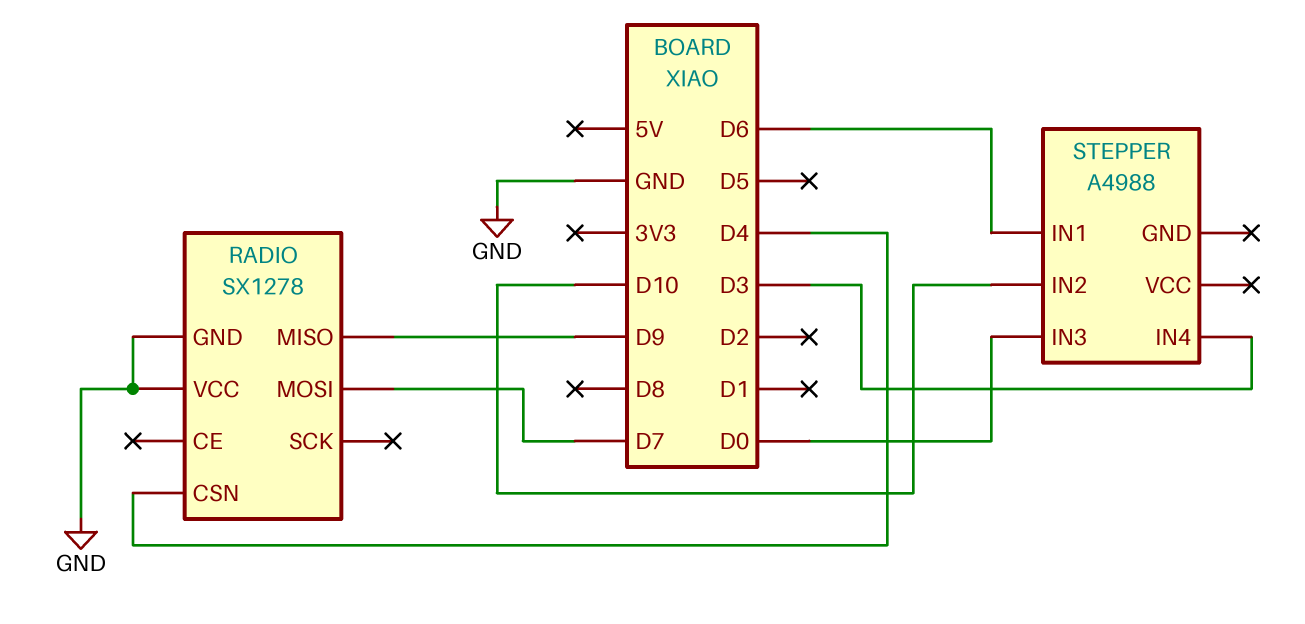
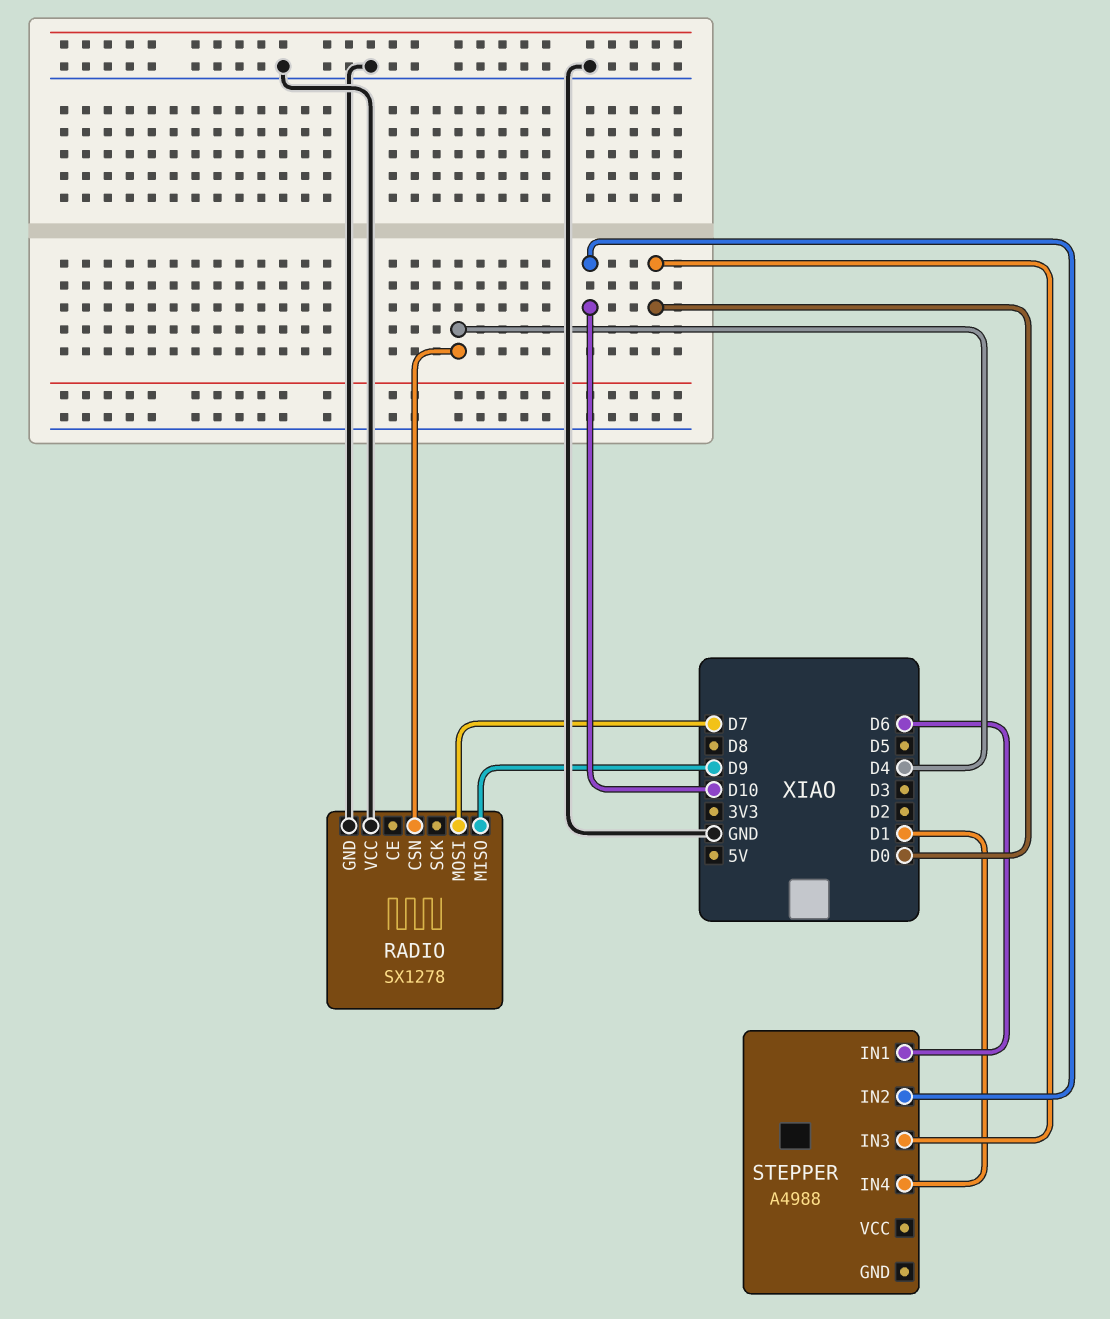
STEPPER pin IN4: D3 -> D1

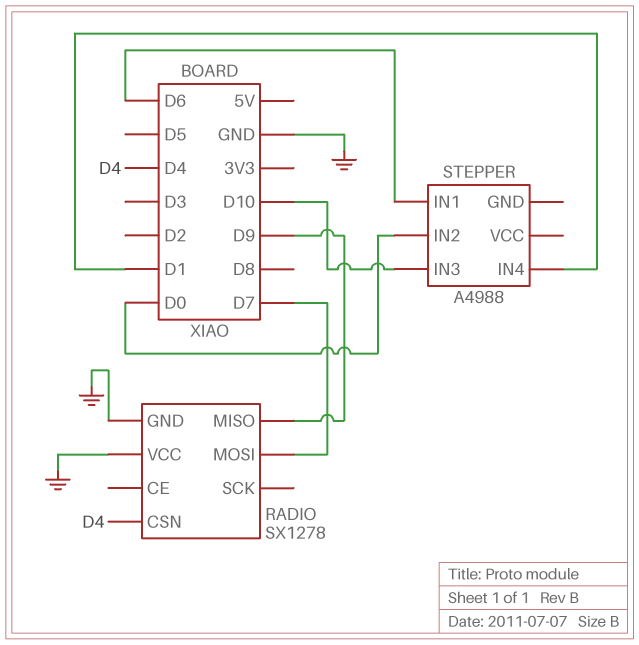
STEPPER pin IN2: D10 -> D0
STEPPER pin IN3: D0 -> D10

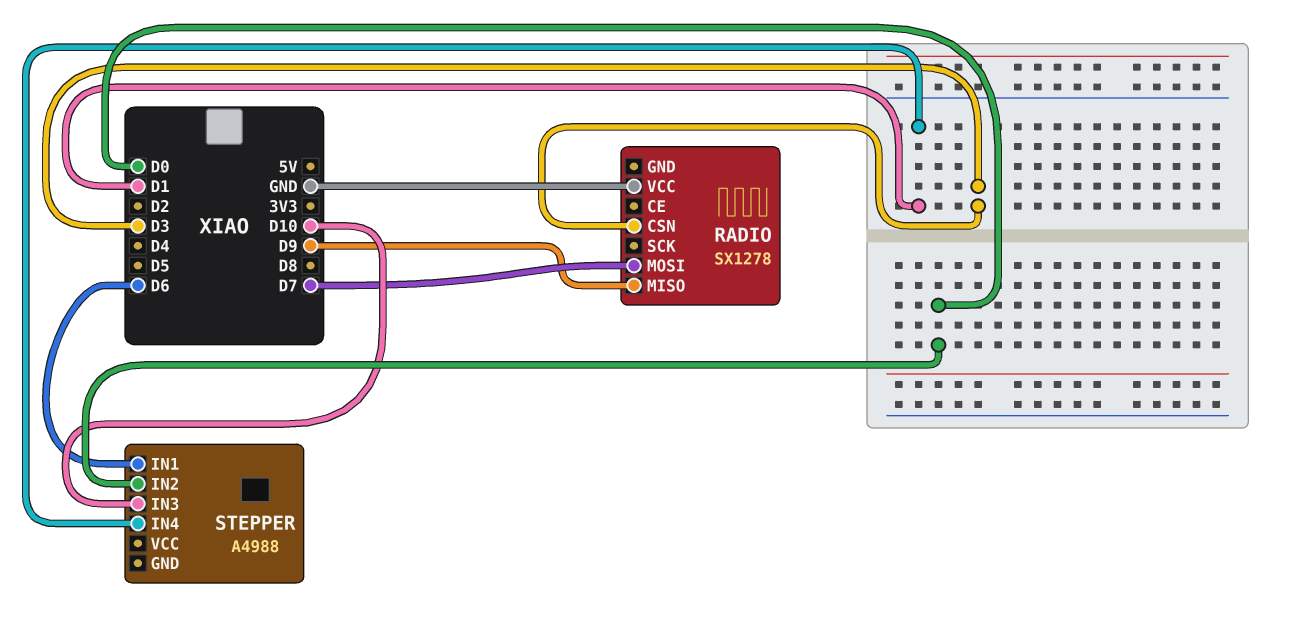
RADIO pin CSN: D4 -> D3
RADIO pin GND: GND -> none

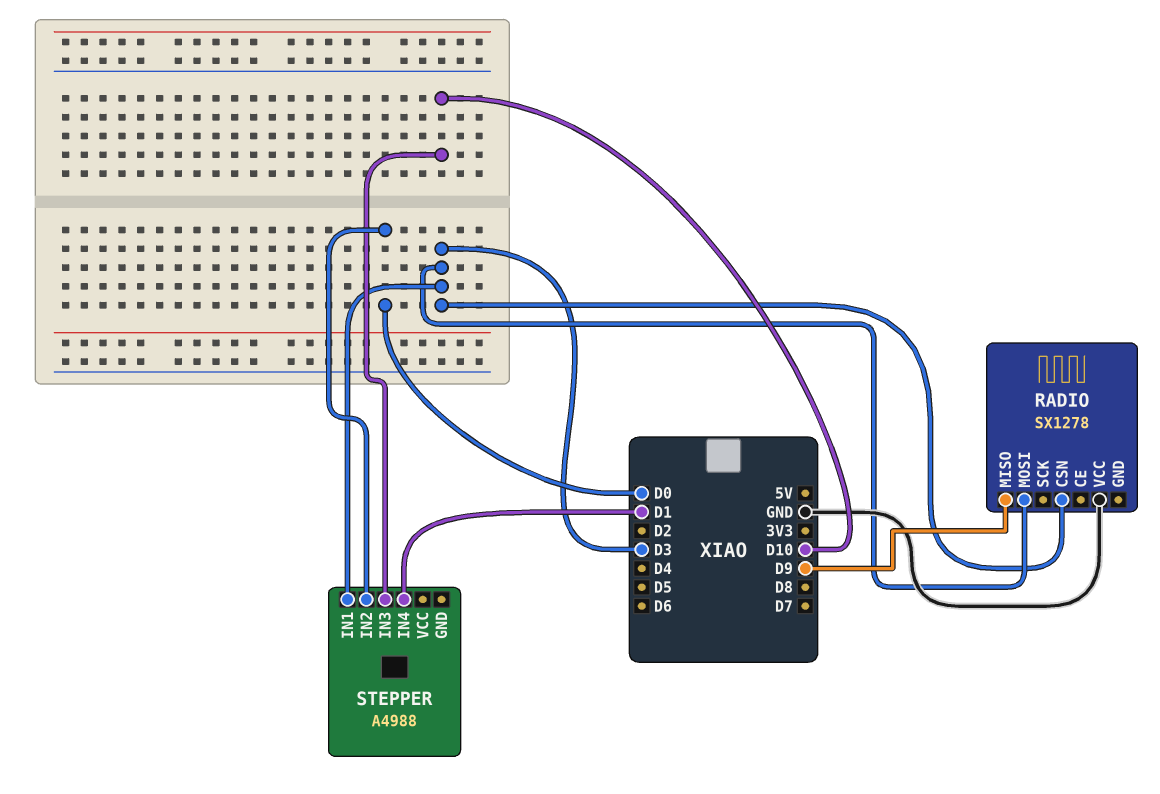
RADIO pin MOSI: D7 -> D3
STEPPER pin IN1: D6 -> D3

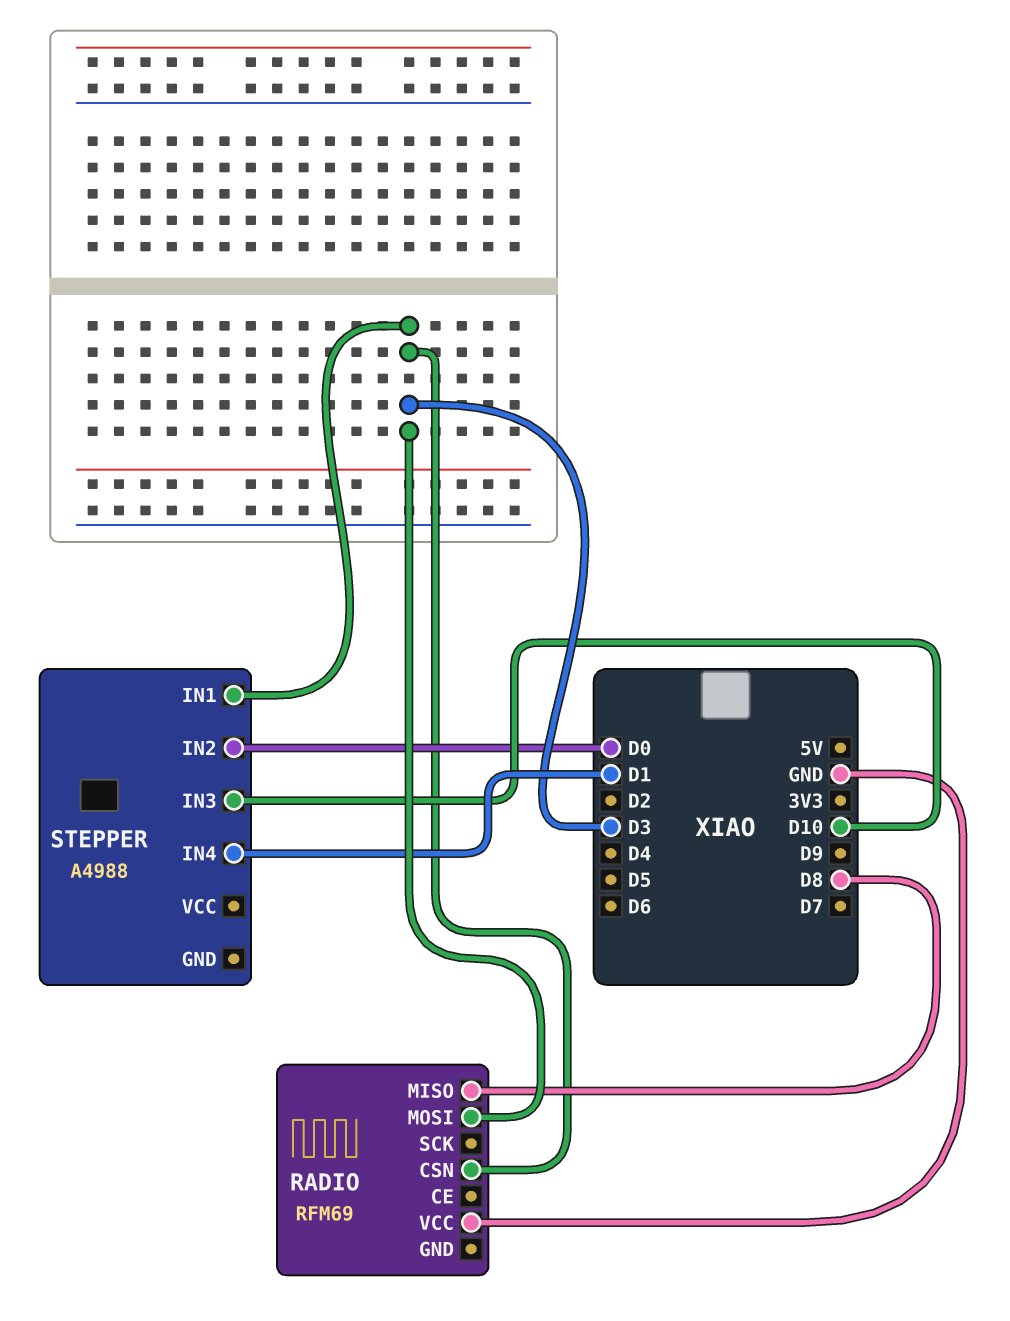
RADIO: SX1278 -> RFM69
RADIO pin MISO: D9 -> D8

